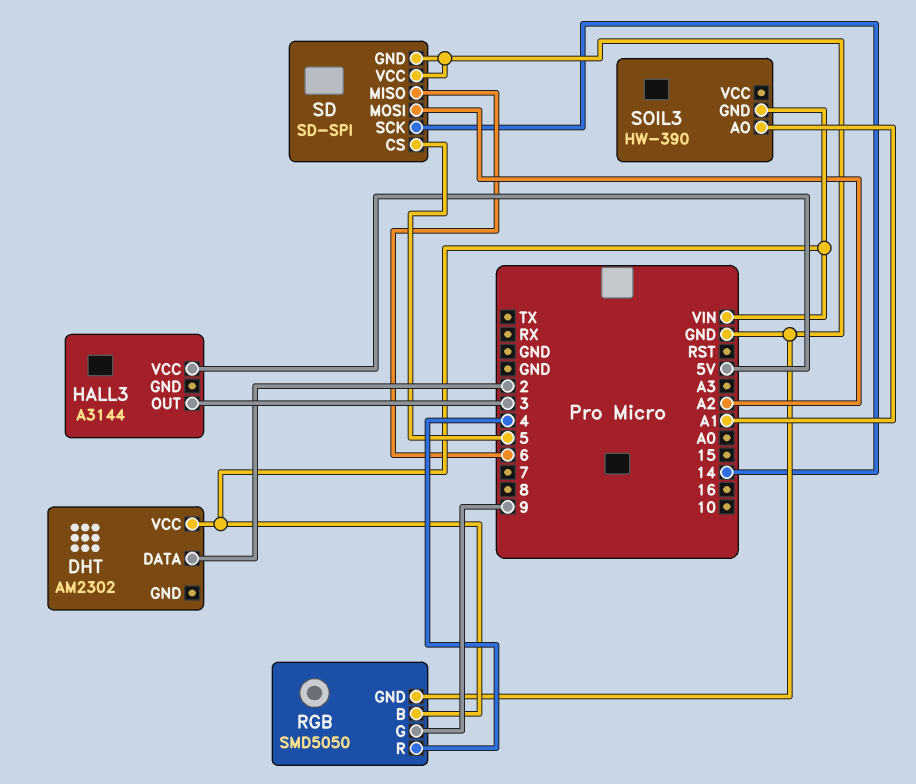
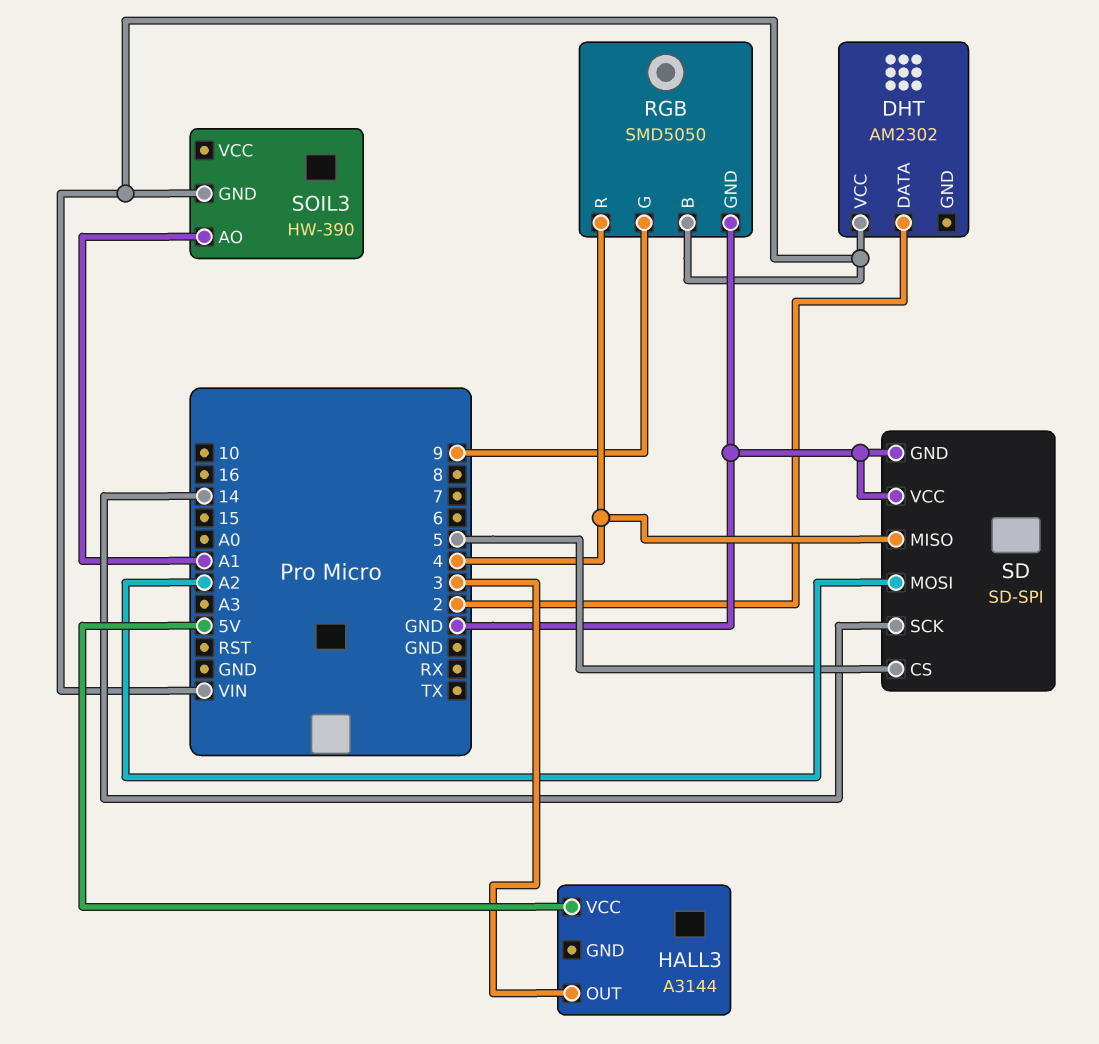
SD pin MISO: 6 -> 4

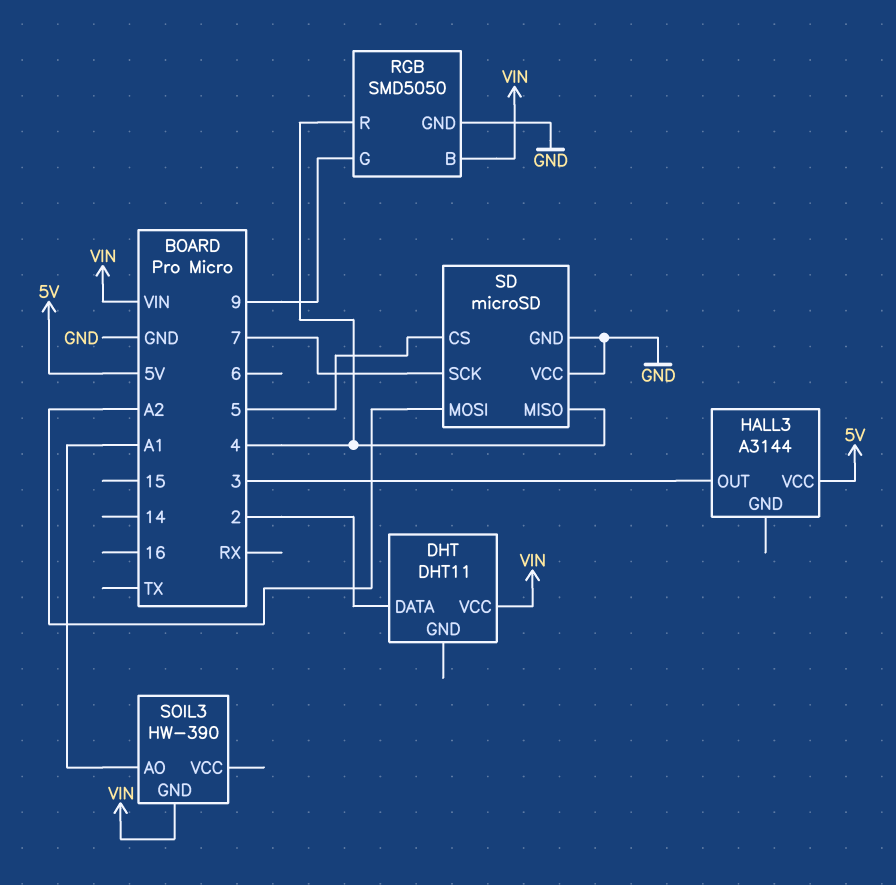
DHT: AM2302 -> DHT11
SD: SD-SPI -> microSD
SD pin SCK: 14 -> 7

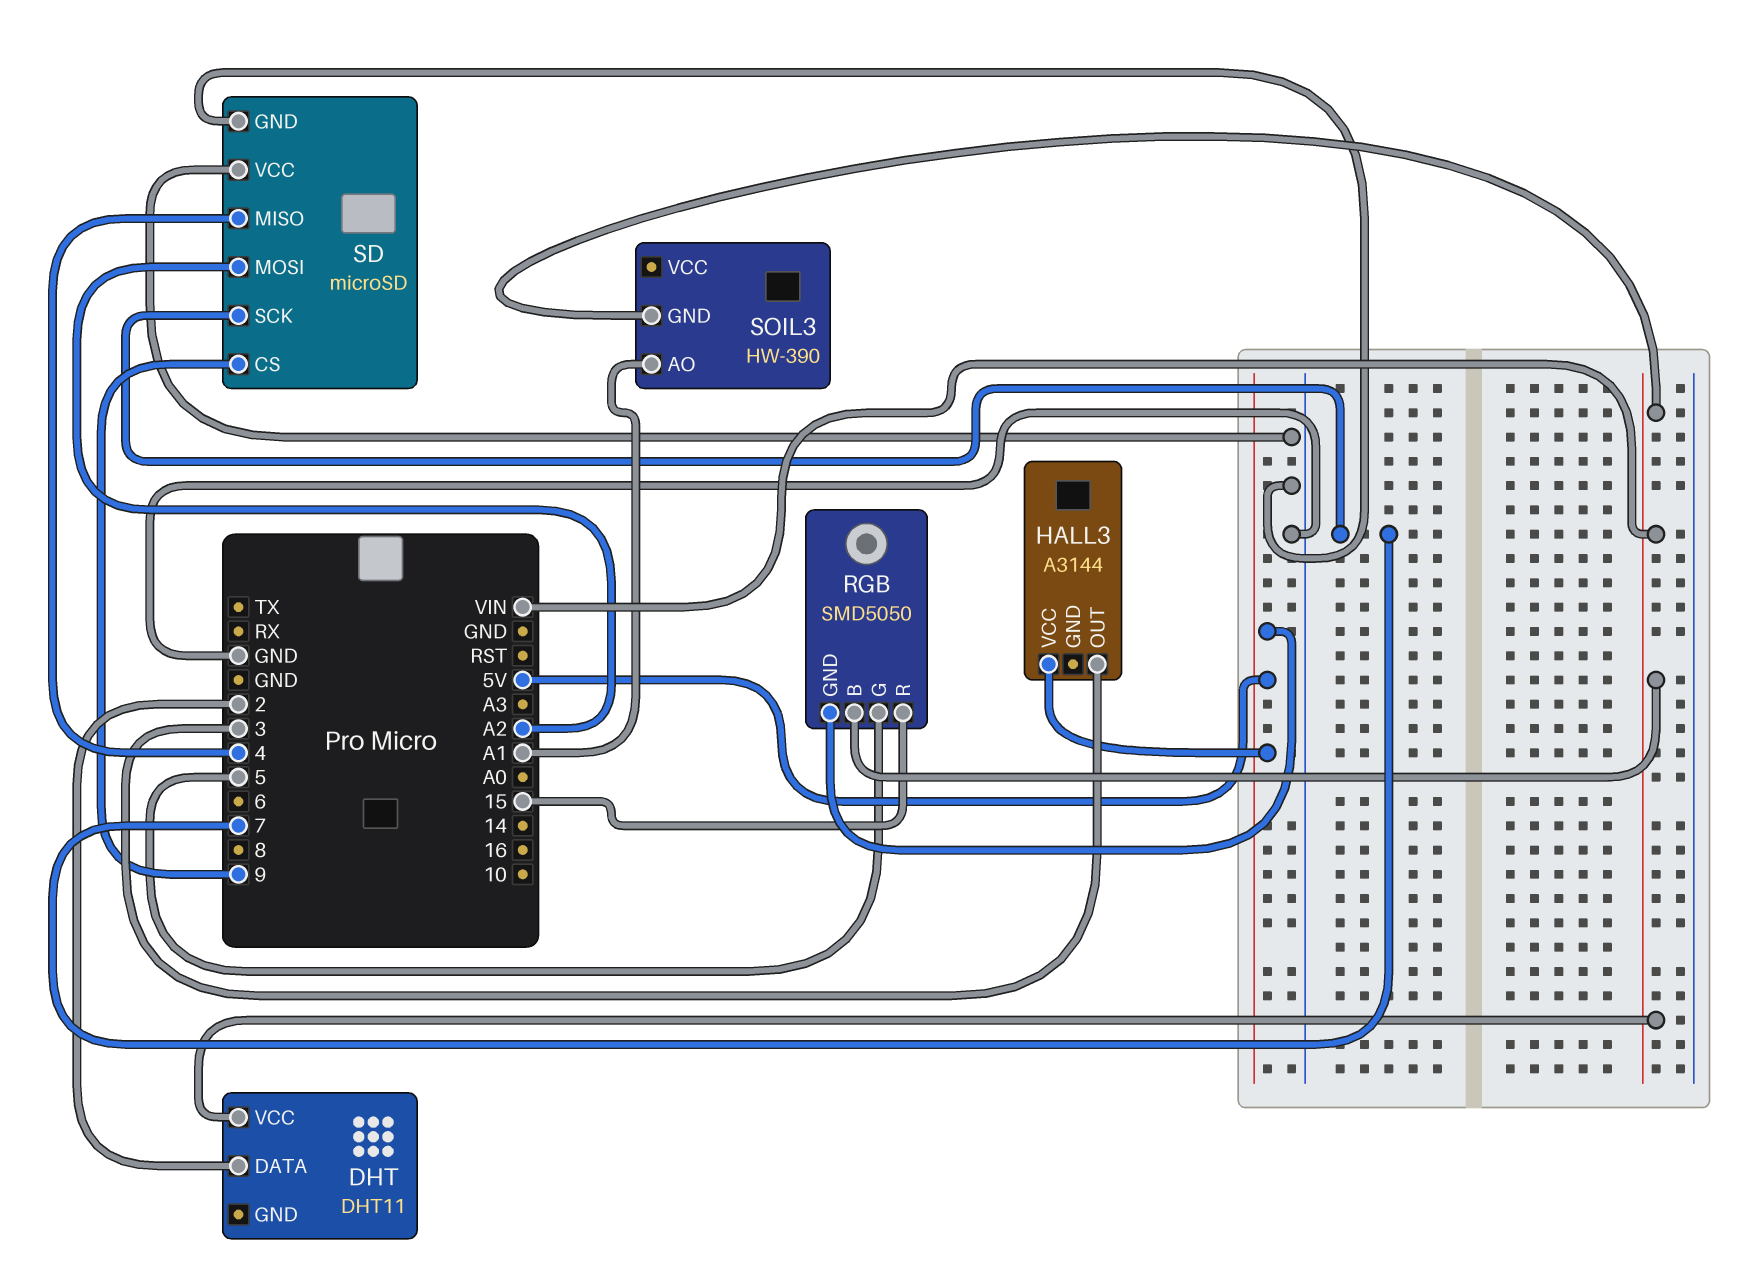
RGB pin G: 9 -> 5
RGB pin GND: GND -> 5V
RGB pin R: 4 -> 15
SD pin CS: 5 -> 9

